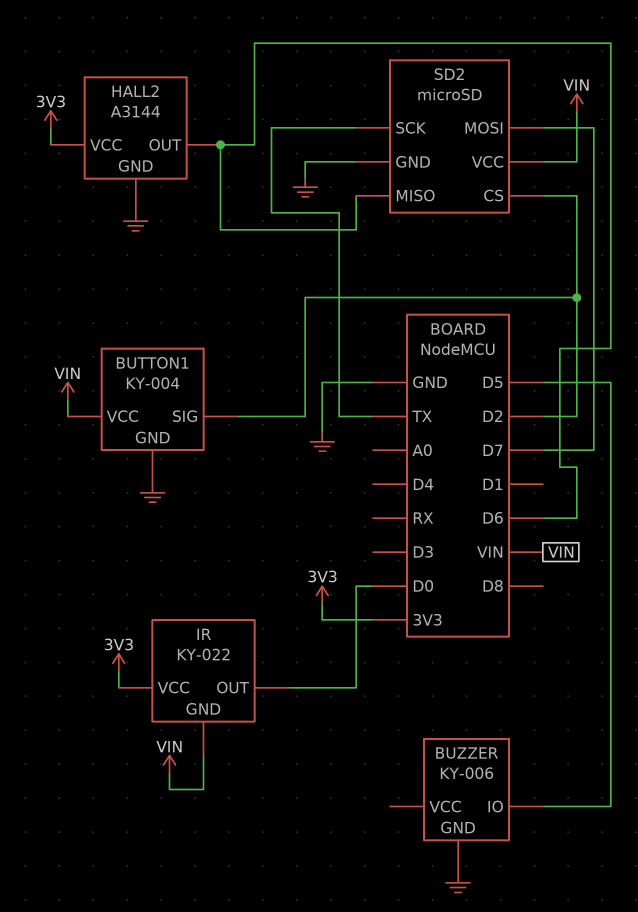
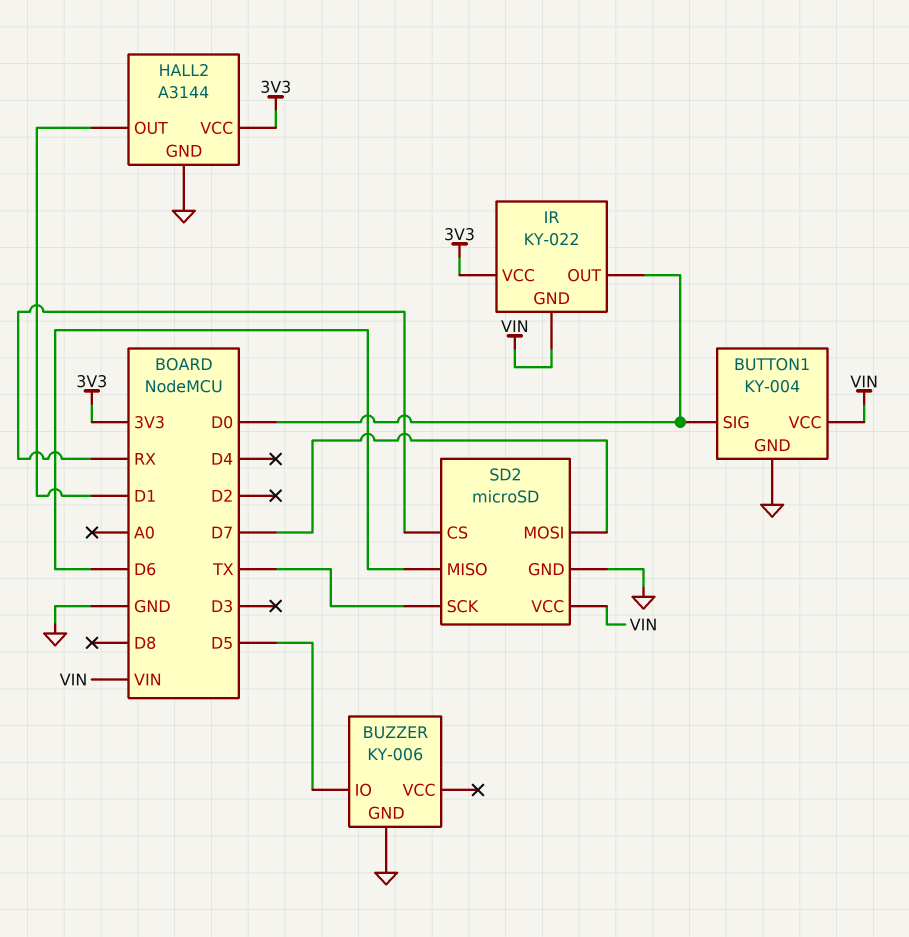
BUTTON1 pin SIG: D2 -> D0
HALL2 pin OUT: D6 -> D1
SD2 pin CS: D2 -> RX

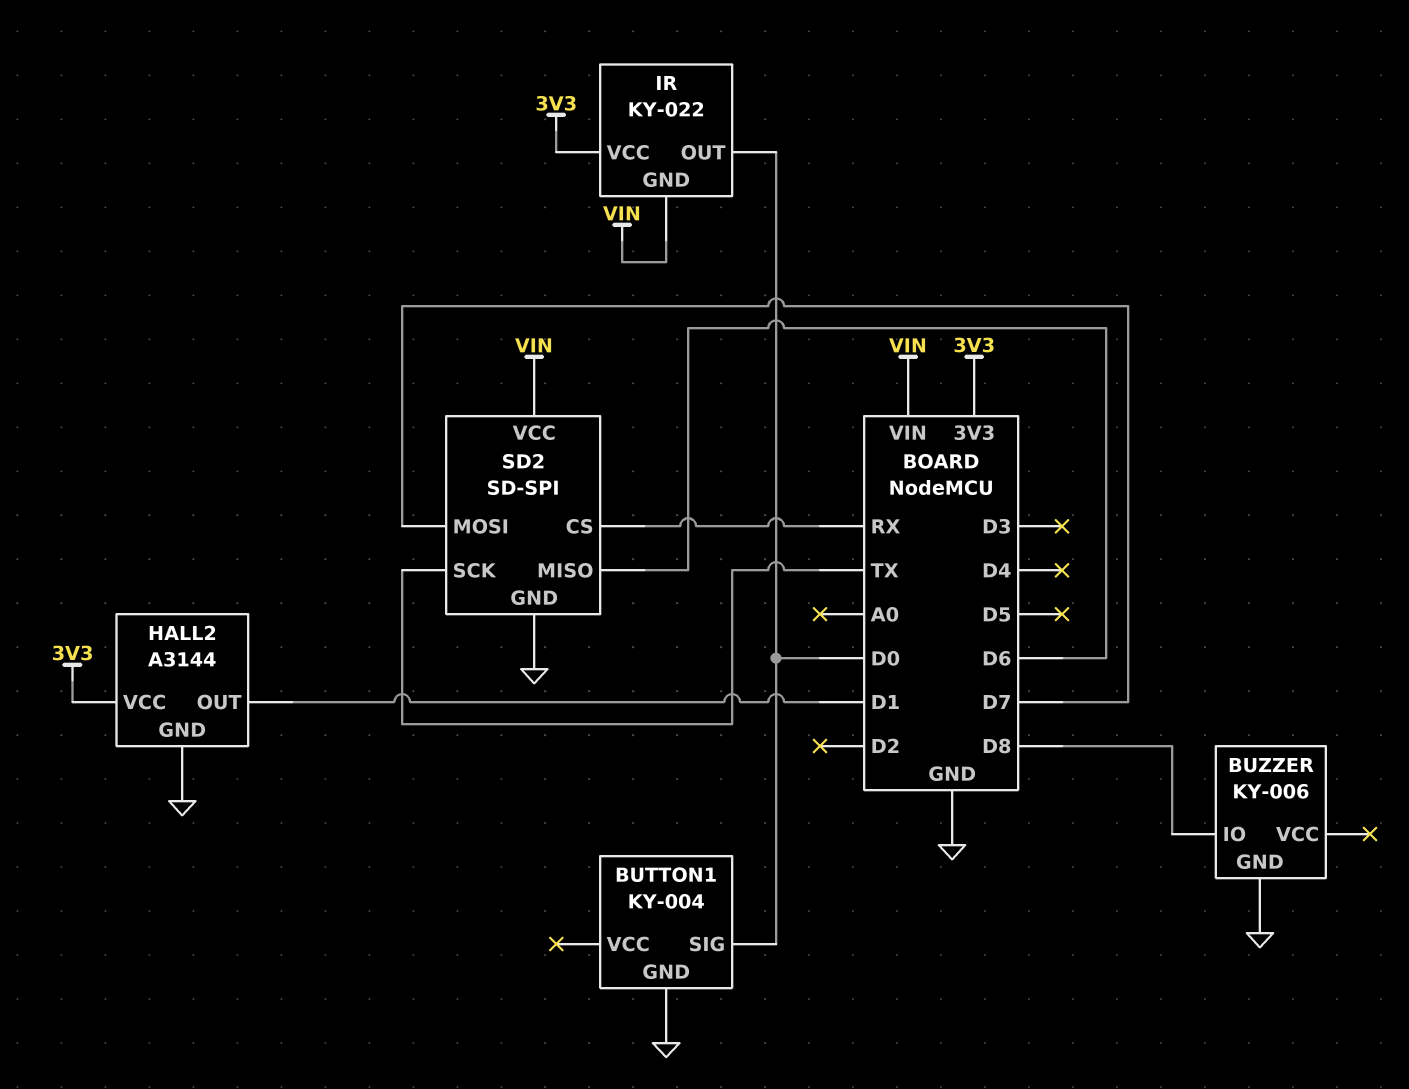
BUTTON1 pin VCC: VIN -> none
BUZZER pin IO: D5 -> D8
SD2: microSD -> SD-SPI

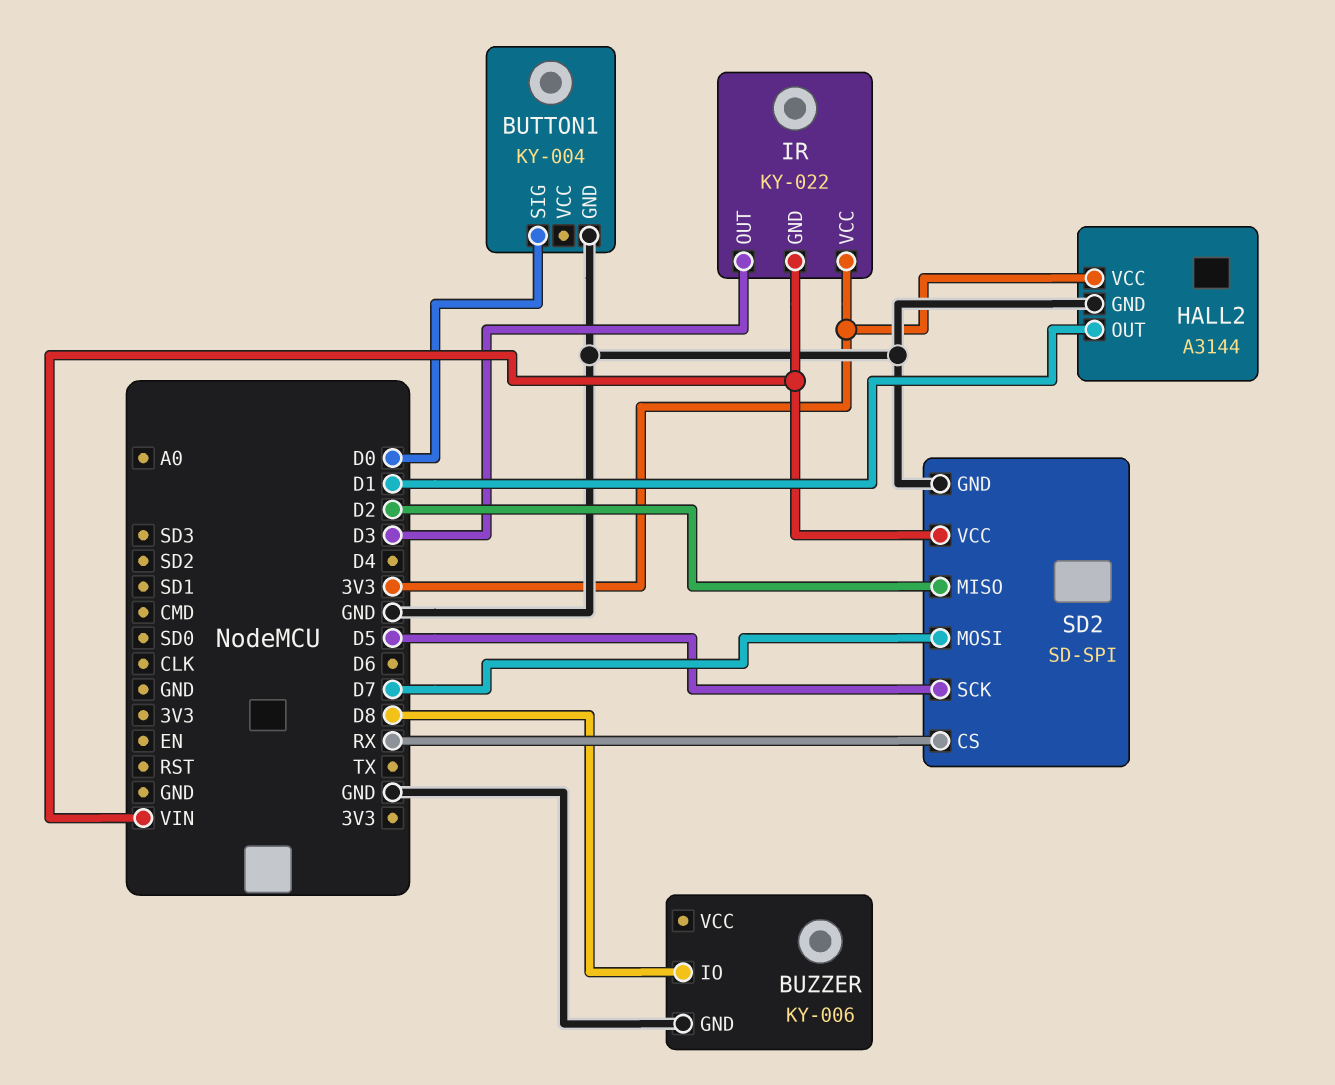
IR pin OUT: D0 -> D3
SD2 pin MISO: D6 -> D2
SD2 pin SCK: TX -> D5

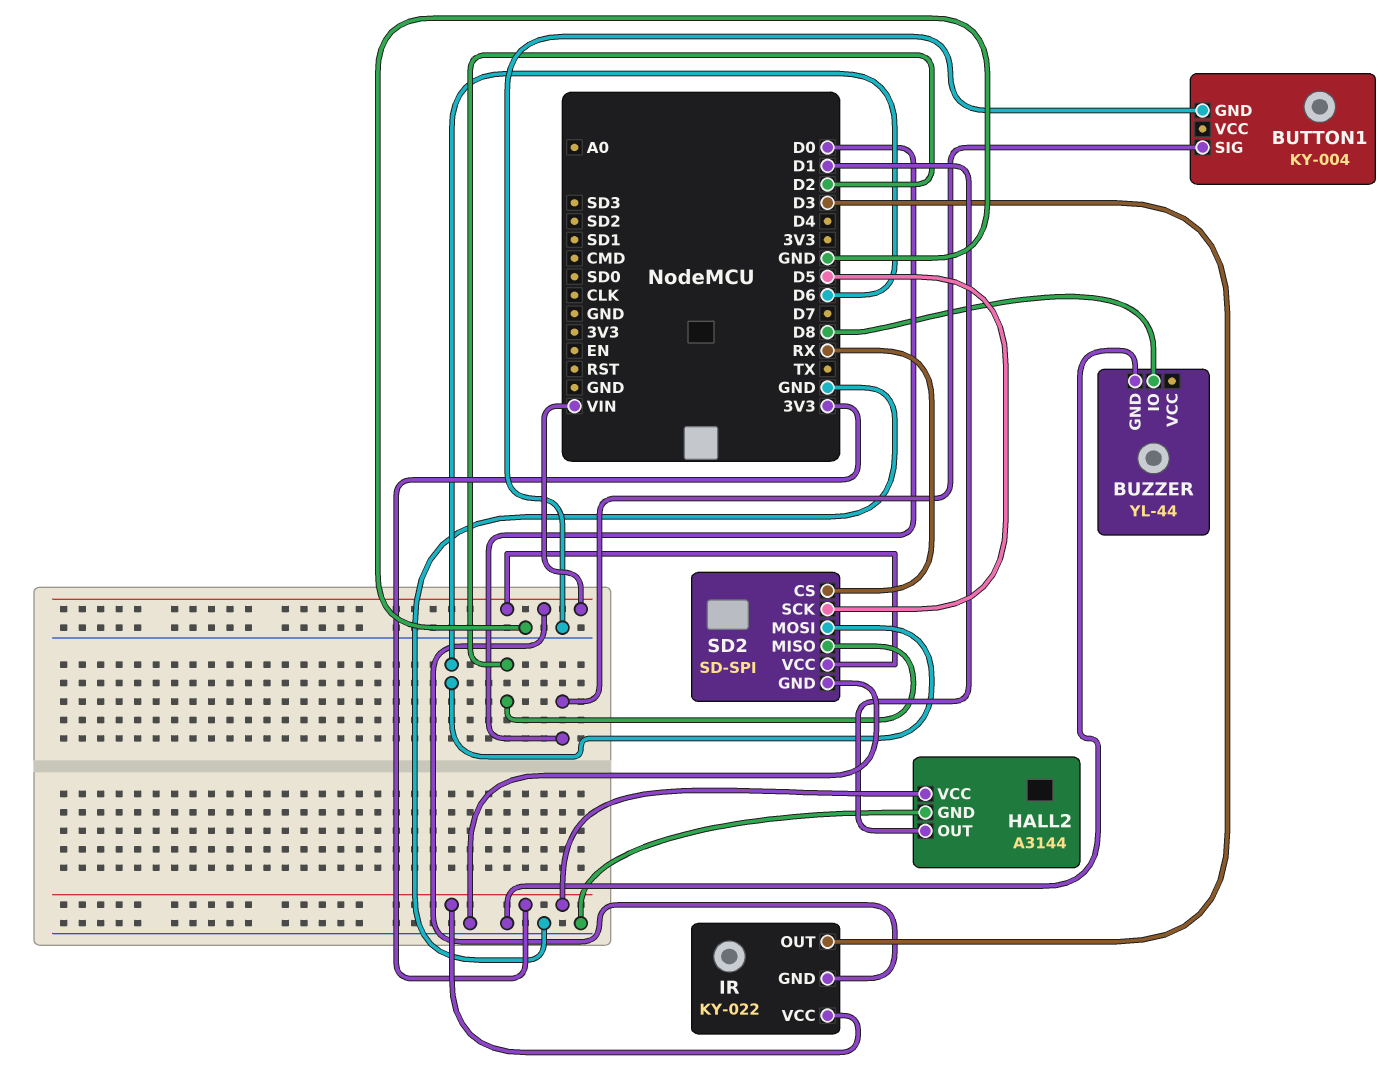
BUZZER: KY-006 -> YL-44
SD2 pin MOSI: D7 -> D6

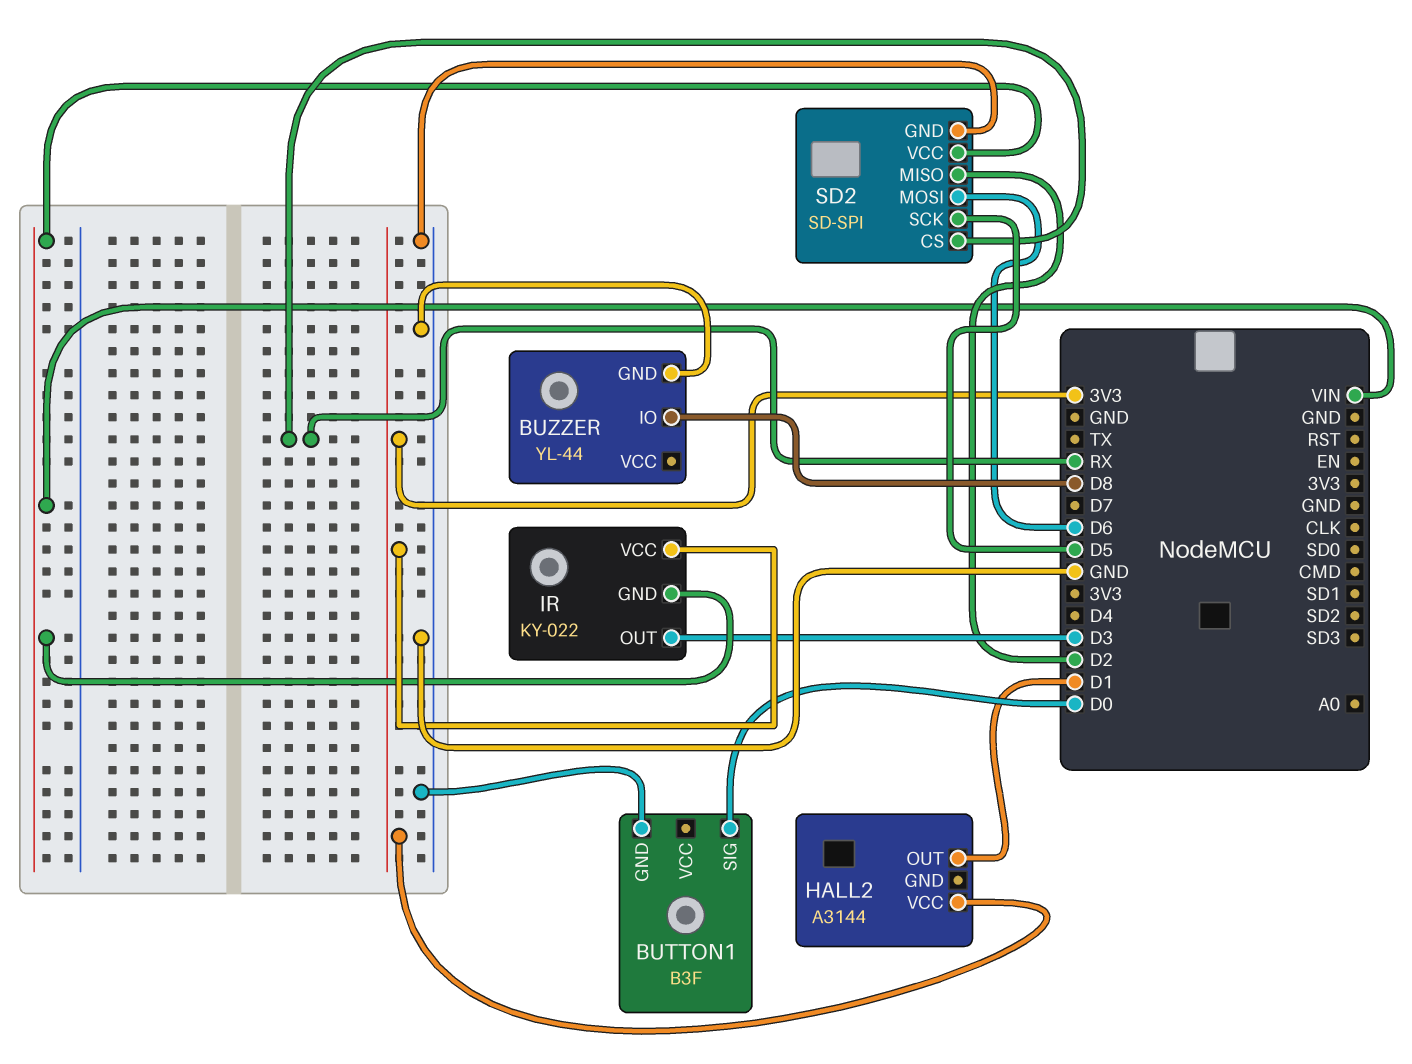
BUTTON1: KY-004 -> B3F
HALL2 pin GND: GND -> none

